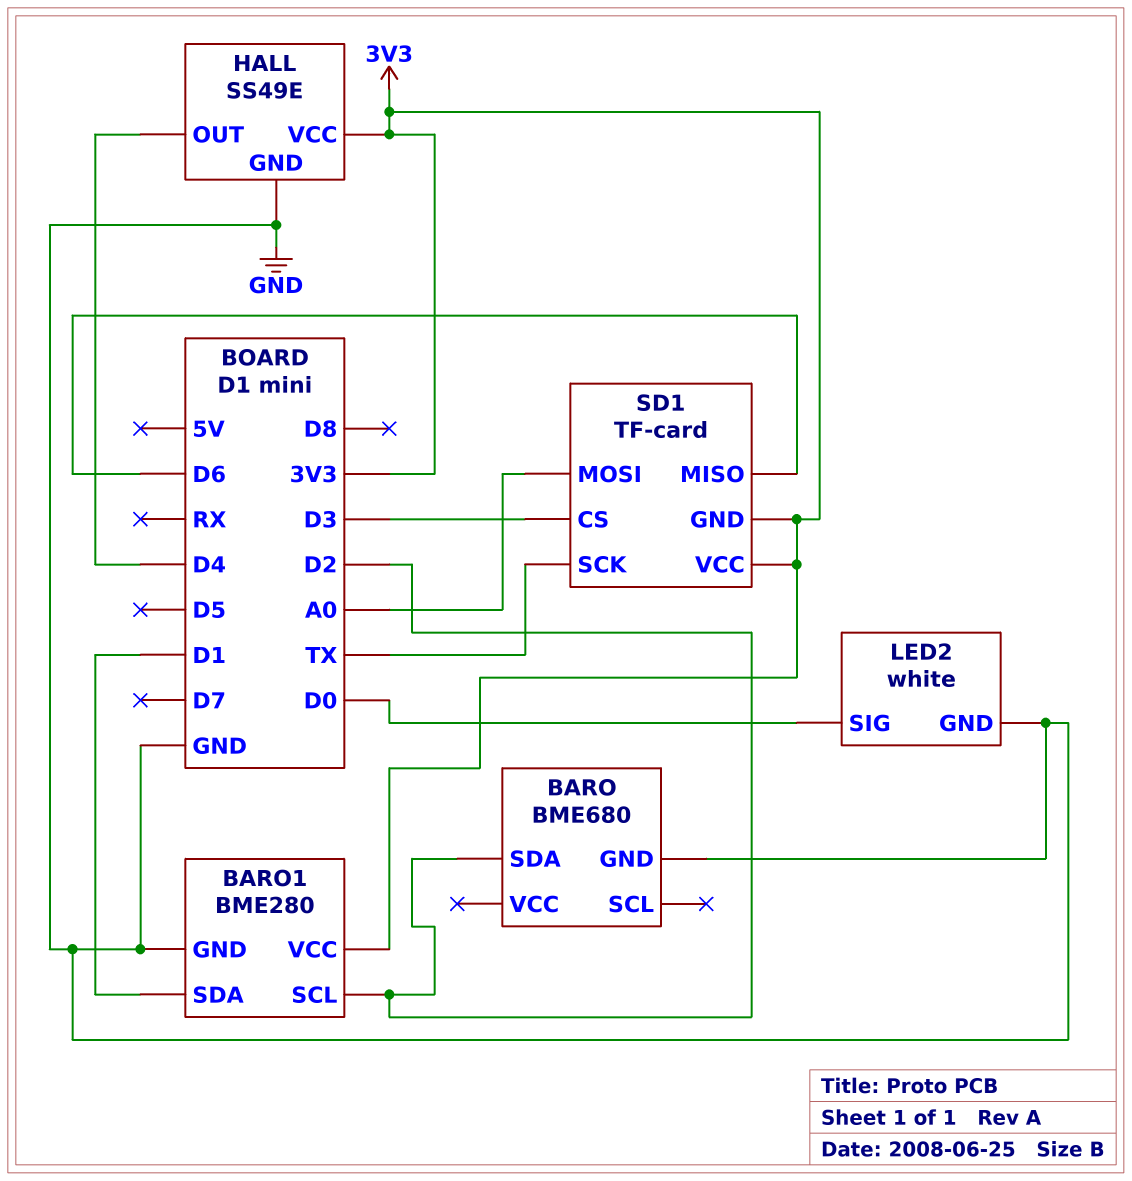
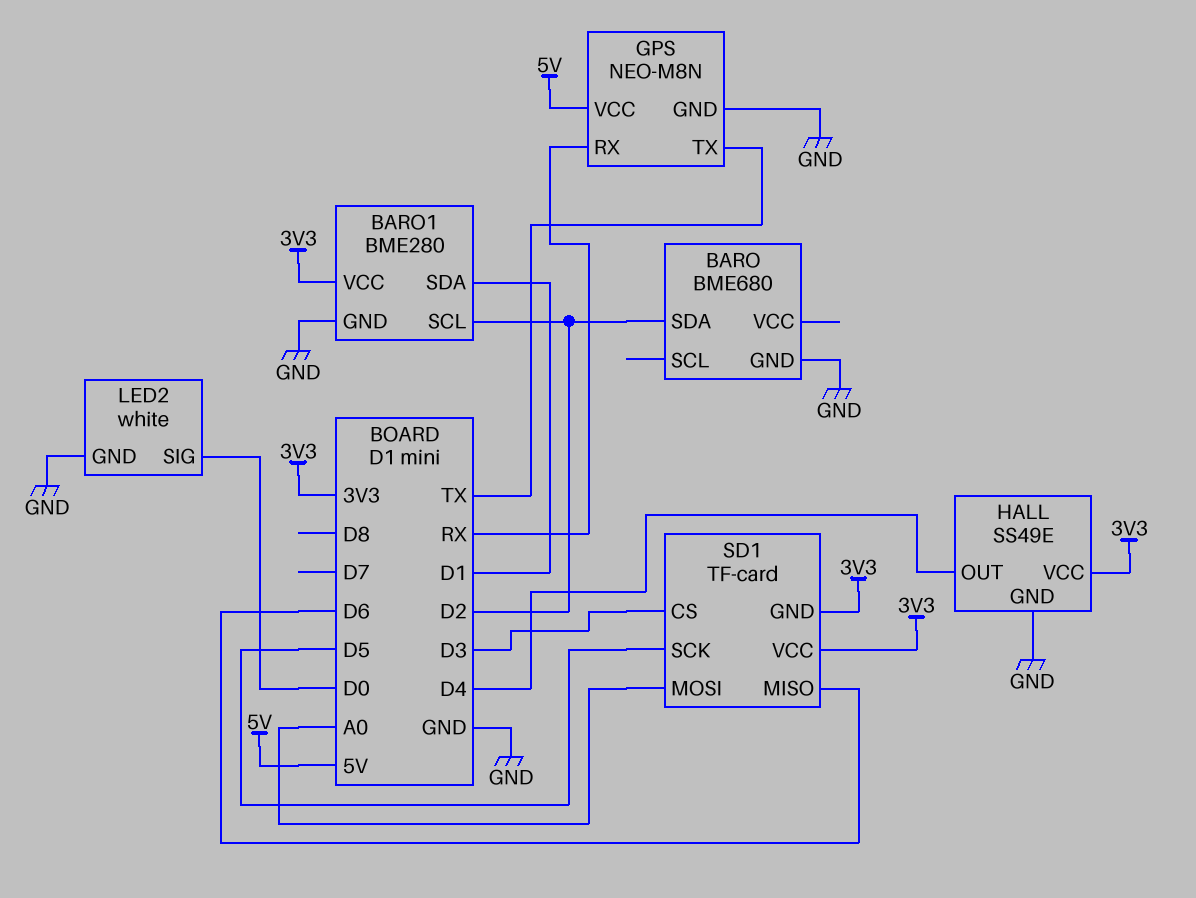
GPS: none -> NEO-M8N
GPS pin GND: none -> GND
GPS pin RX: none -> RX
GPS pin TX: none -> TX
GPS pin VCC: none -> 5V
SD1 pin SCK: TX -> D5

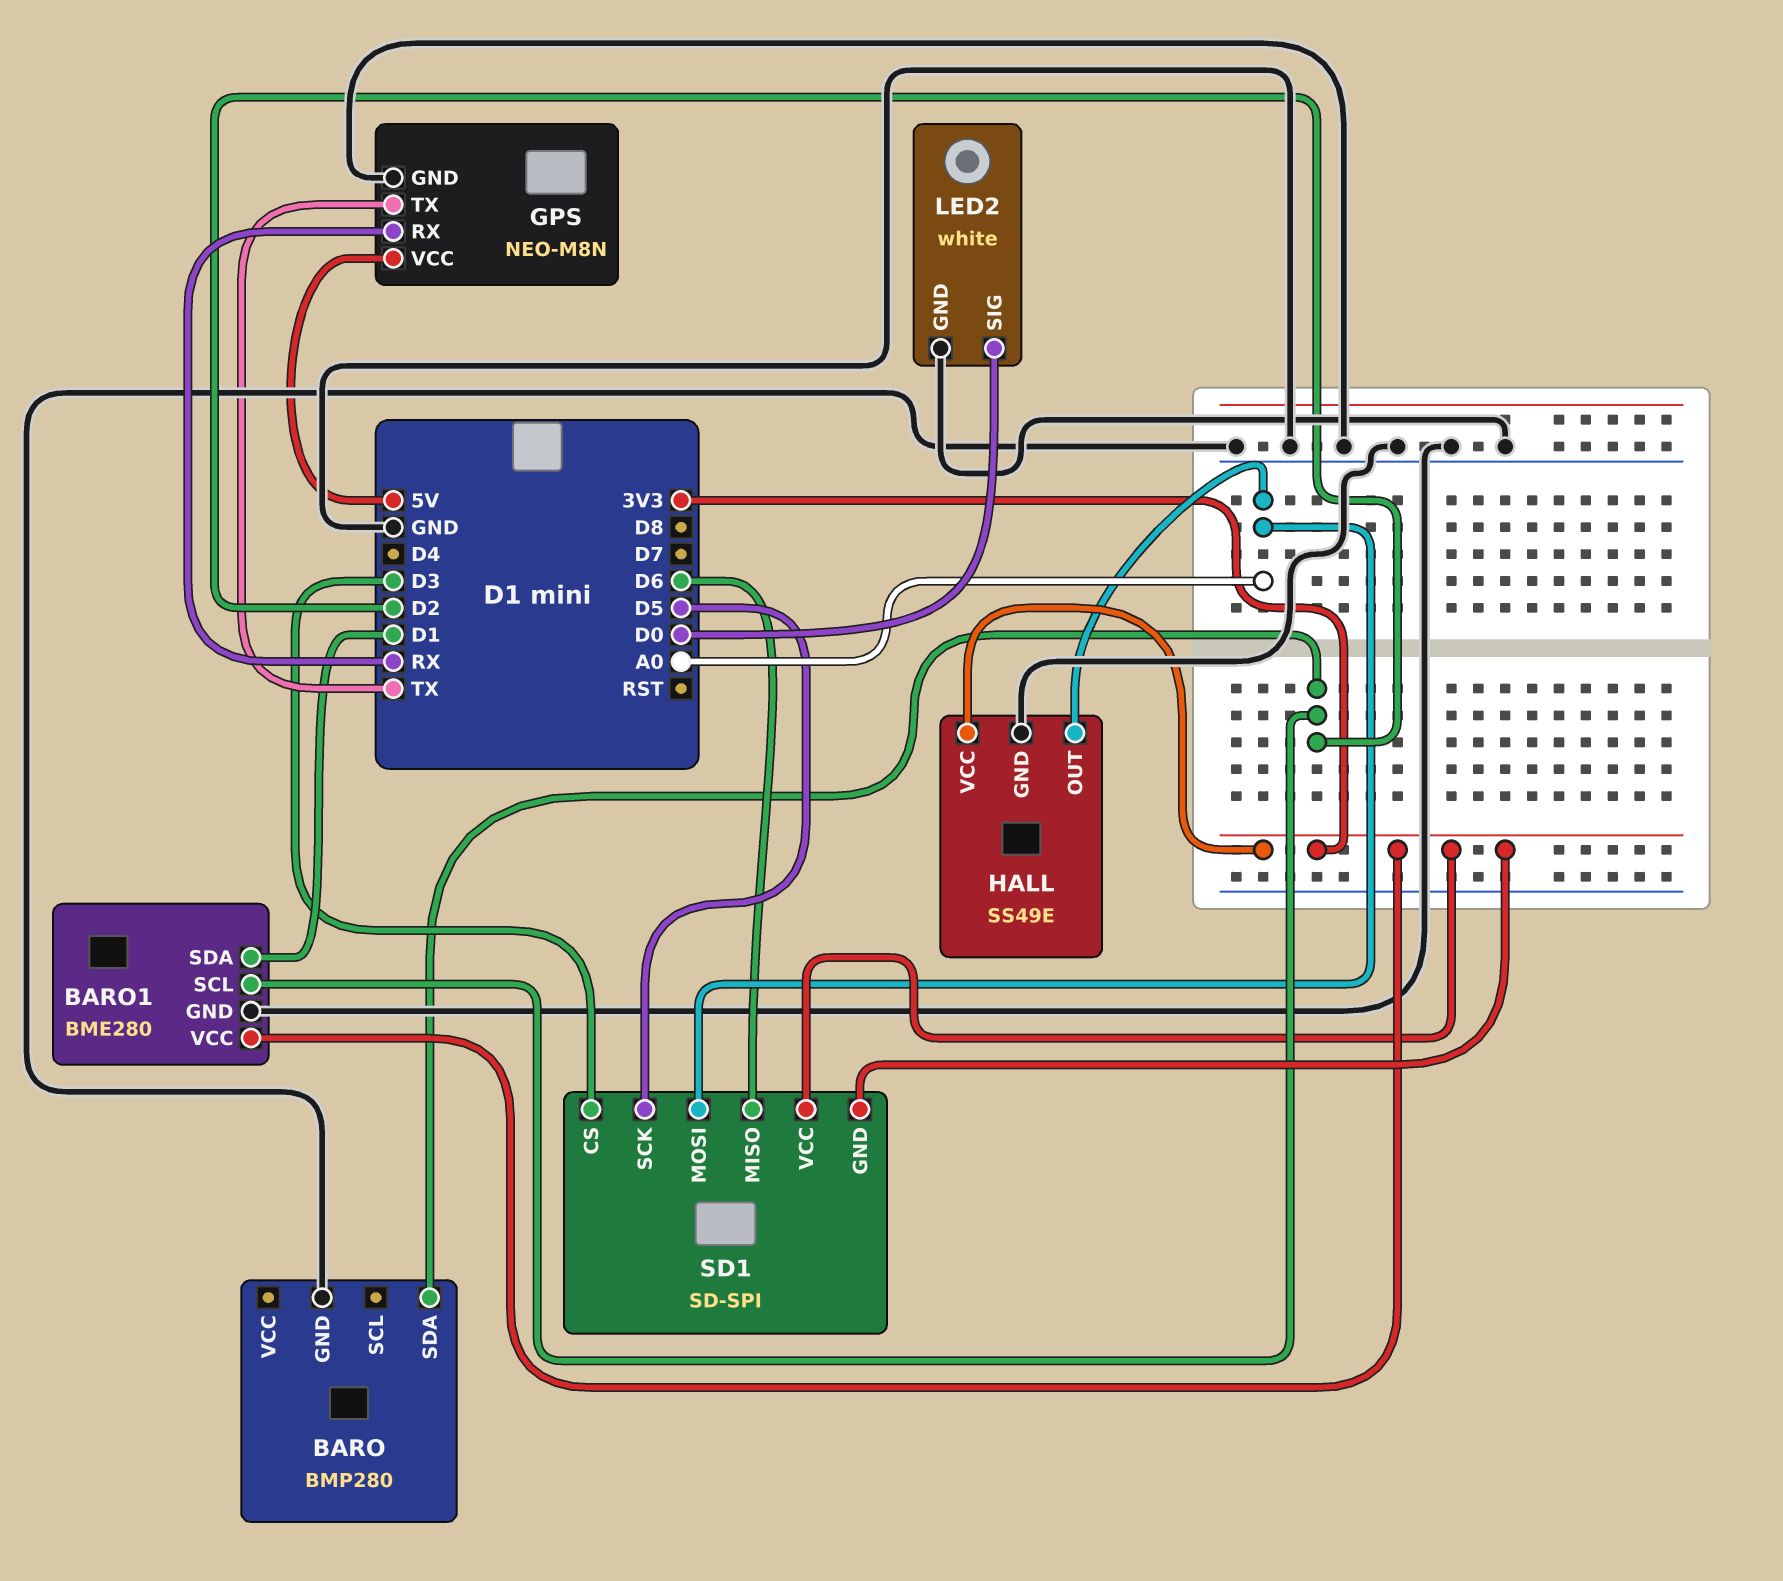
BARO: BME680 -> BMP280
HALL pin OUT: D4 -> A0
SD1: TF-card -> SD-SPI

